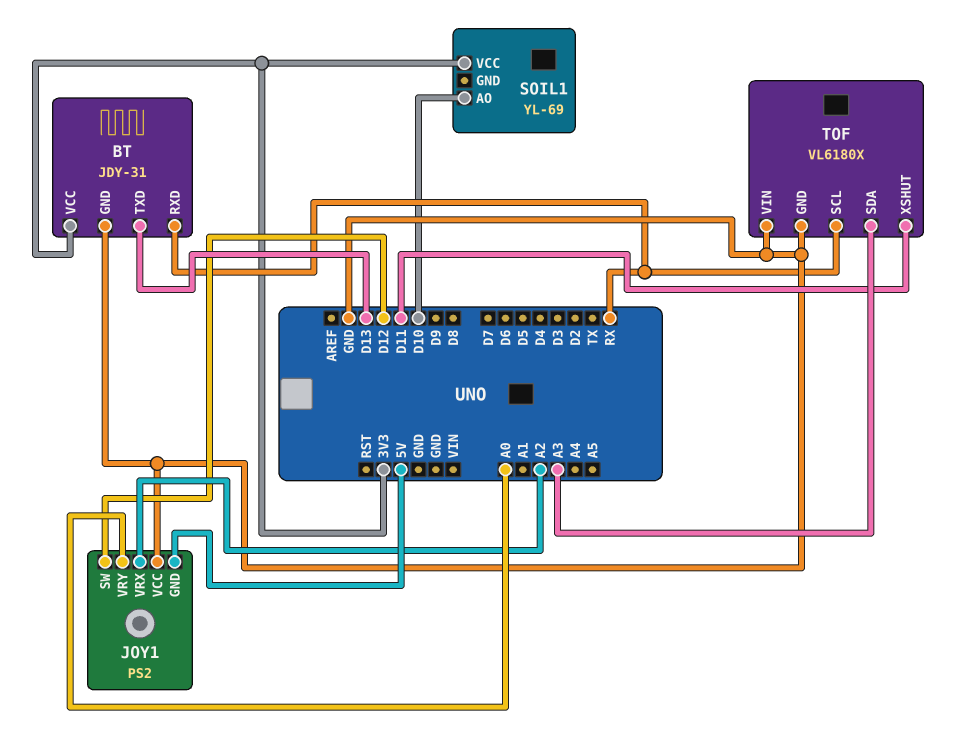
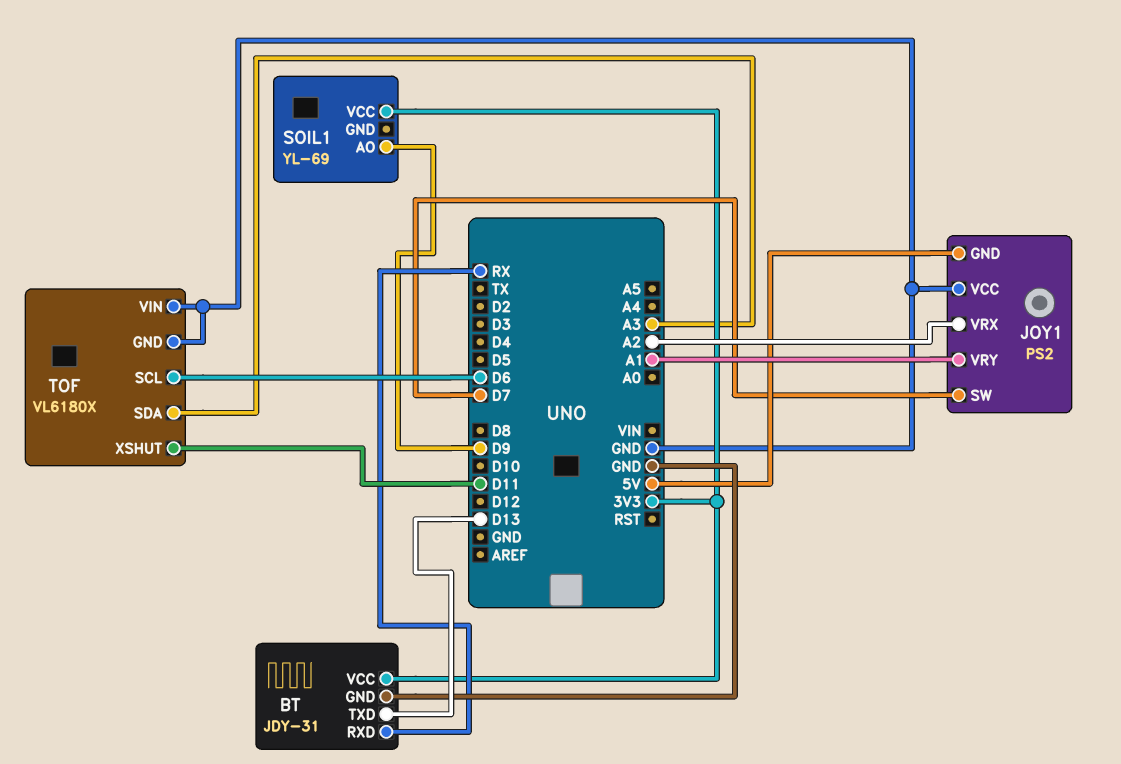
JOY1 pin SW: D12 -> D7
JOY1 pin VRY: A0 -> A1
SOIL1 pin AO: D10 -> D9
TOF pin SCL: RX -> D6

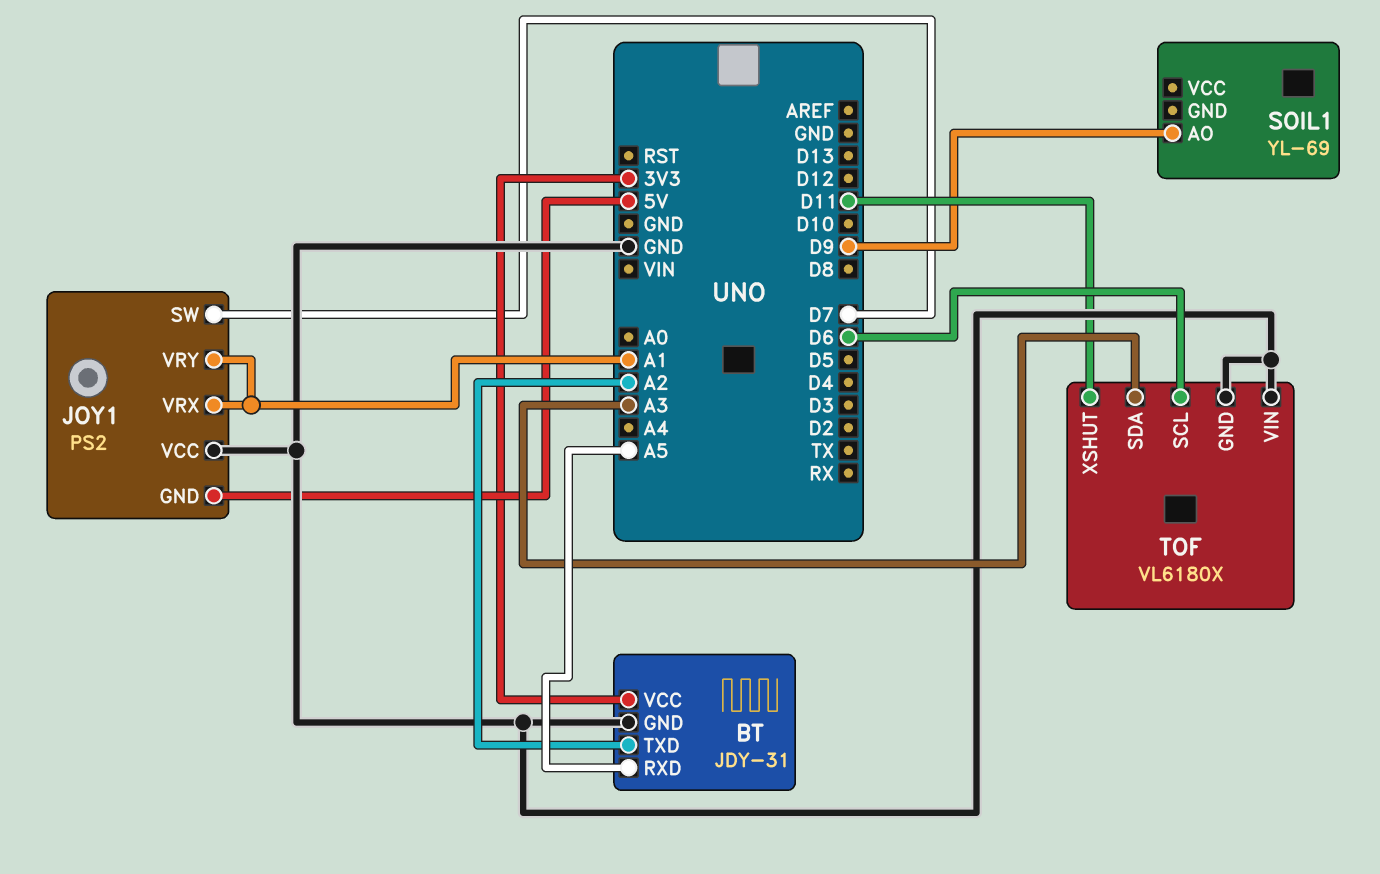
BT pin RXD: RX -> A5
BT pin TXD: D13 -> A2
JOY1 pin VRX: A2 -> A1
SOIL1 pin VCC: 3V3 -> none

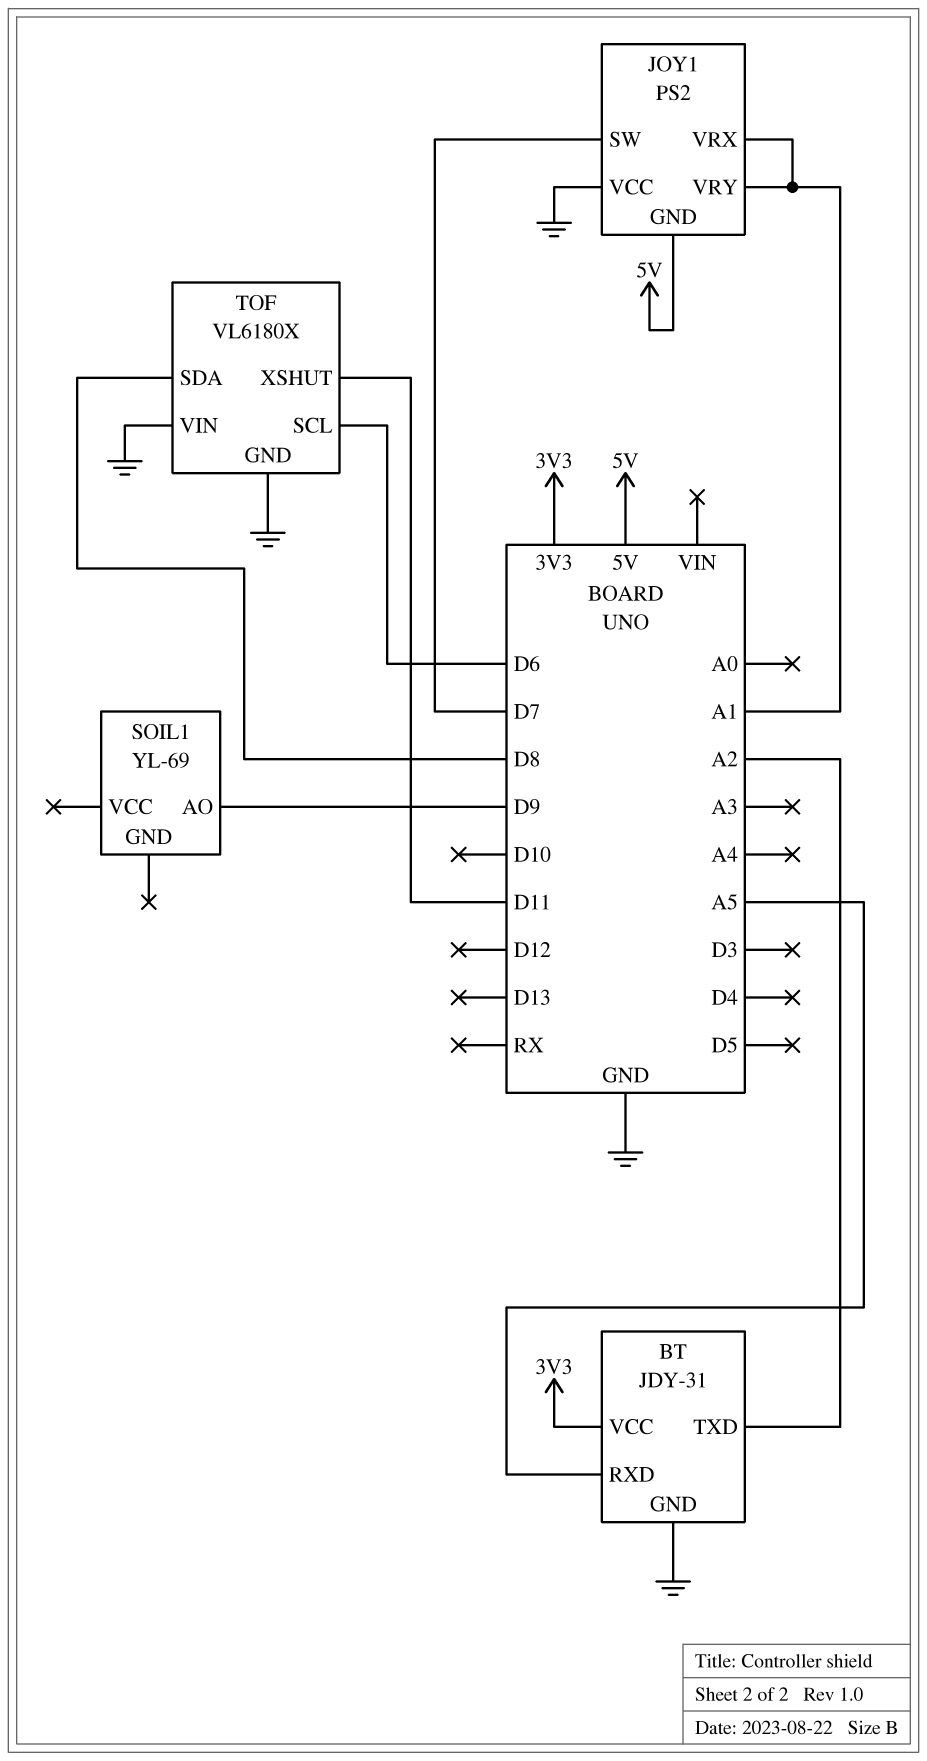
TOF pin SDA: A3 -> D8

